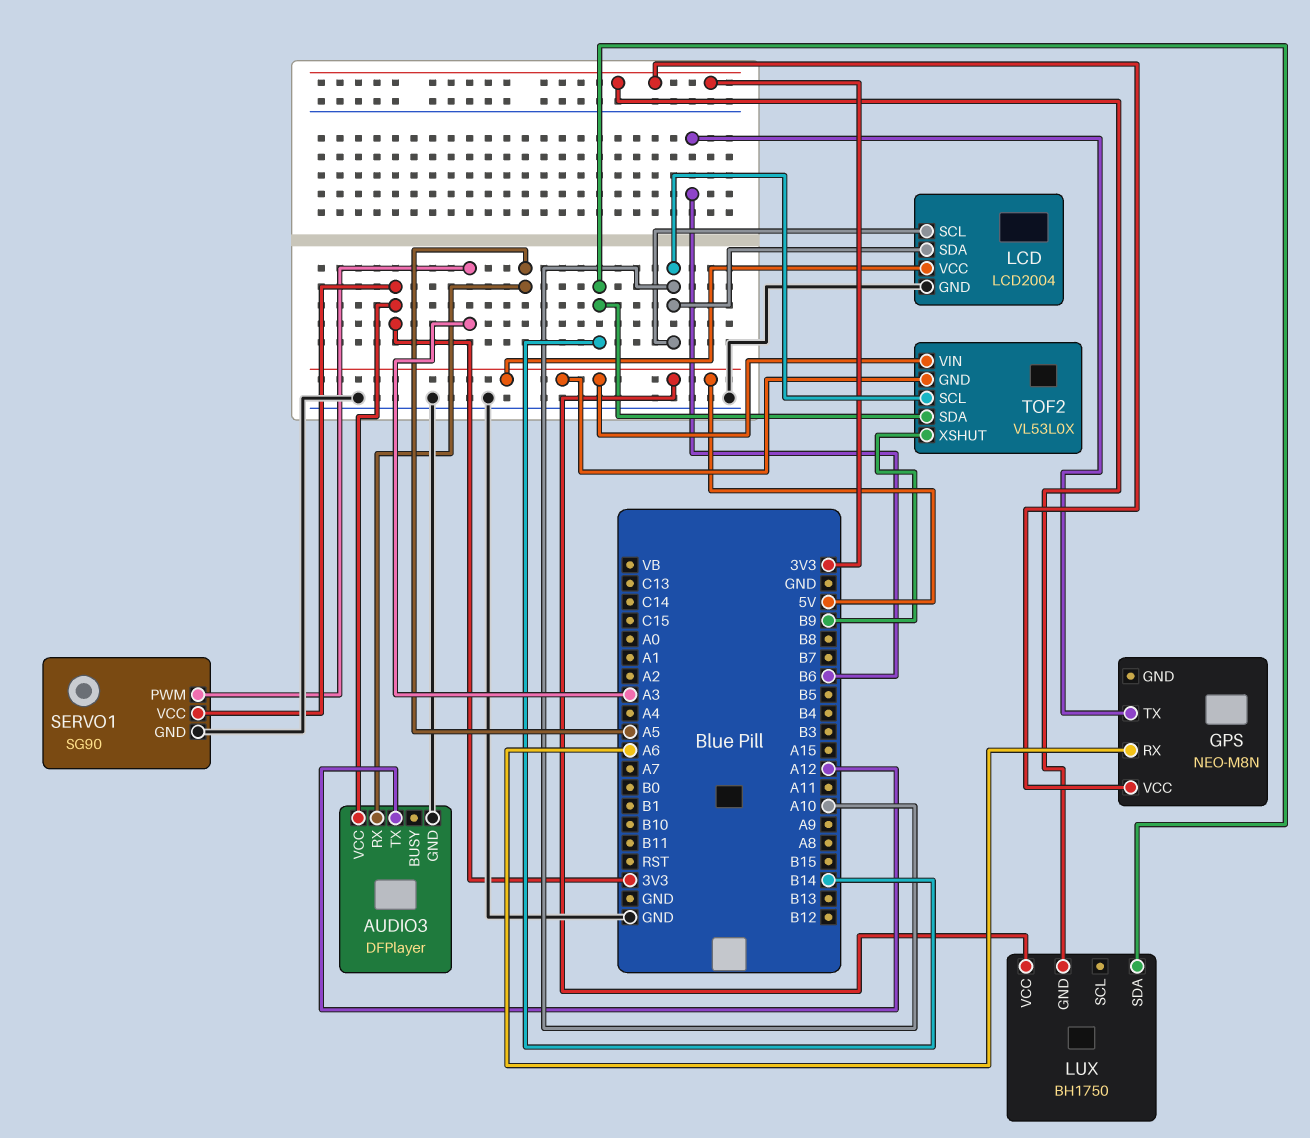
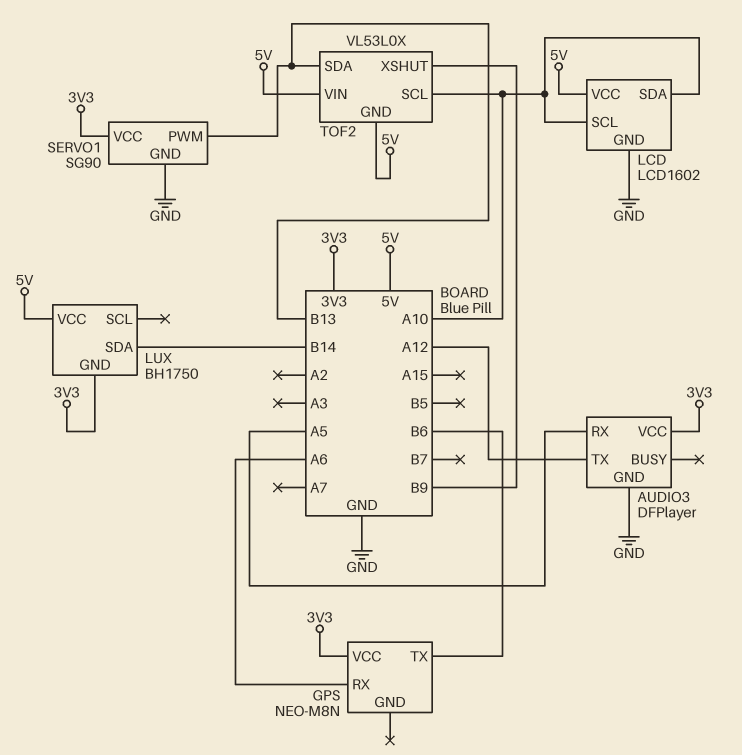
LCD: LCD2004 -> LCD1602
SERVO1 pin PWM: A3 -> B13
TOF2 pin SDA: B14 -> B13

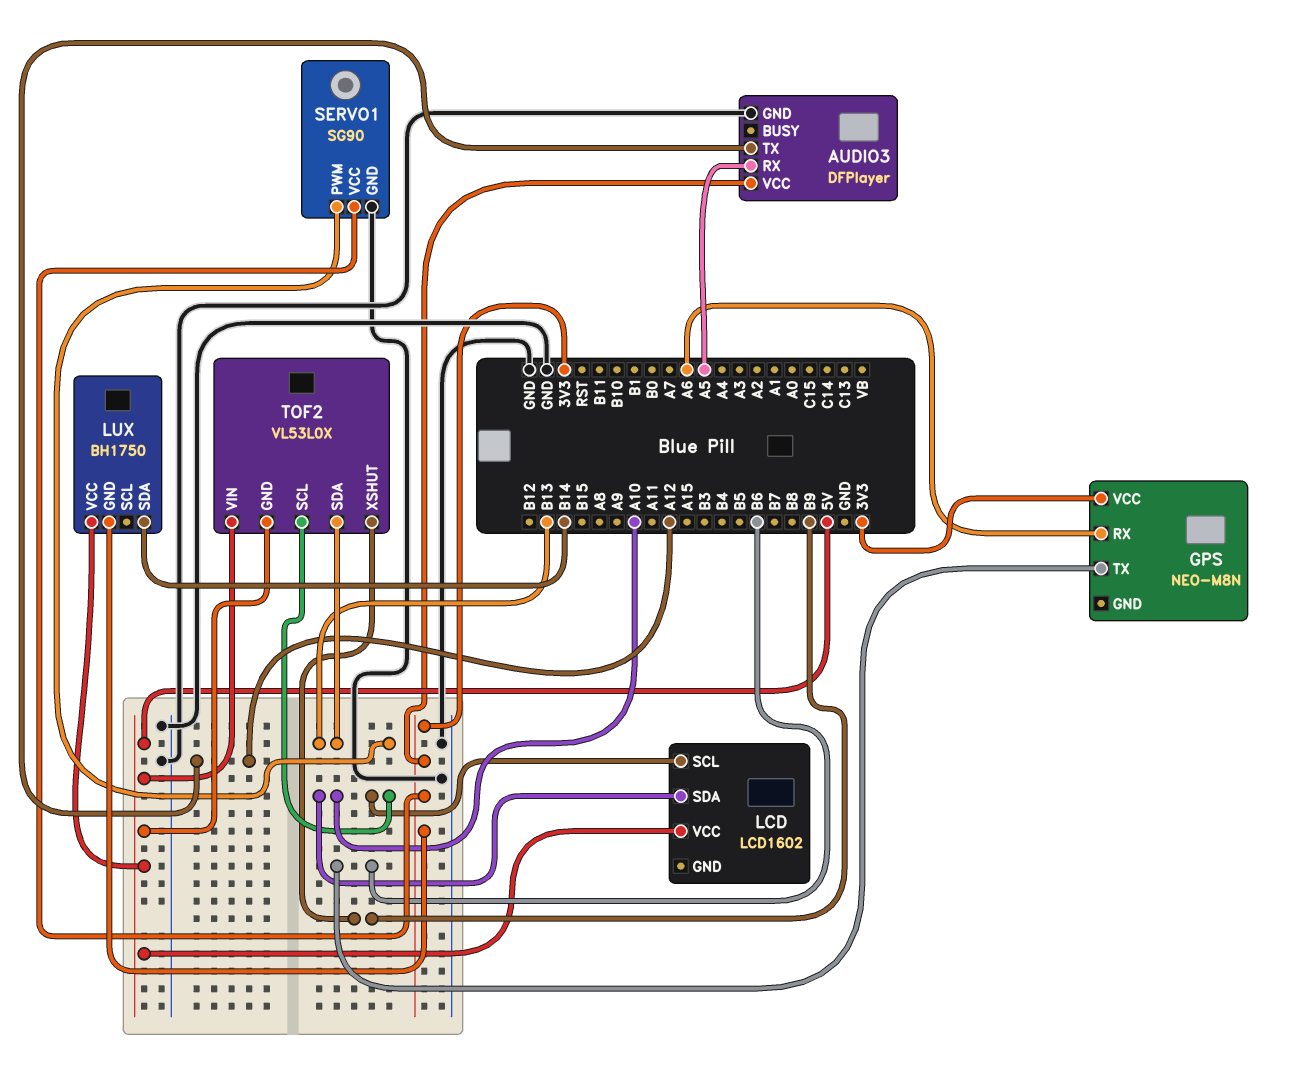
LCD pin GND: GND -> none

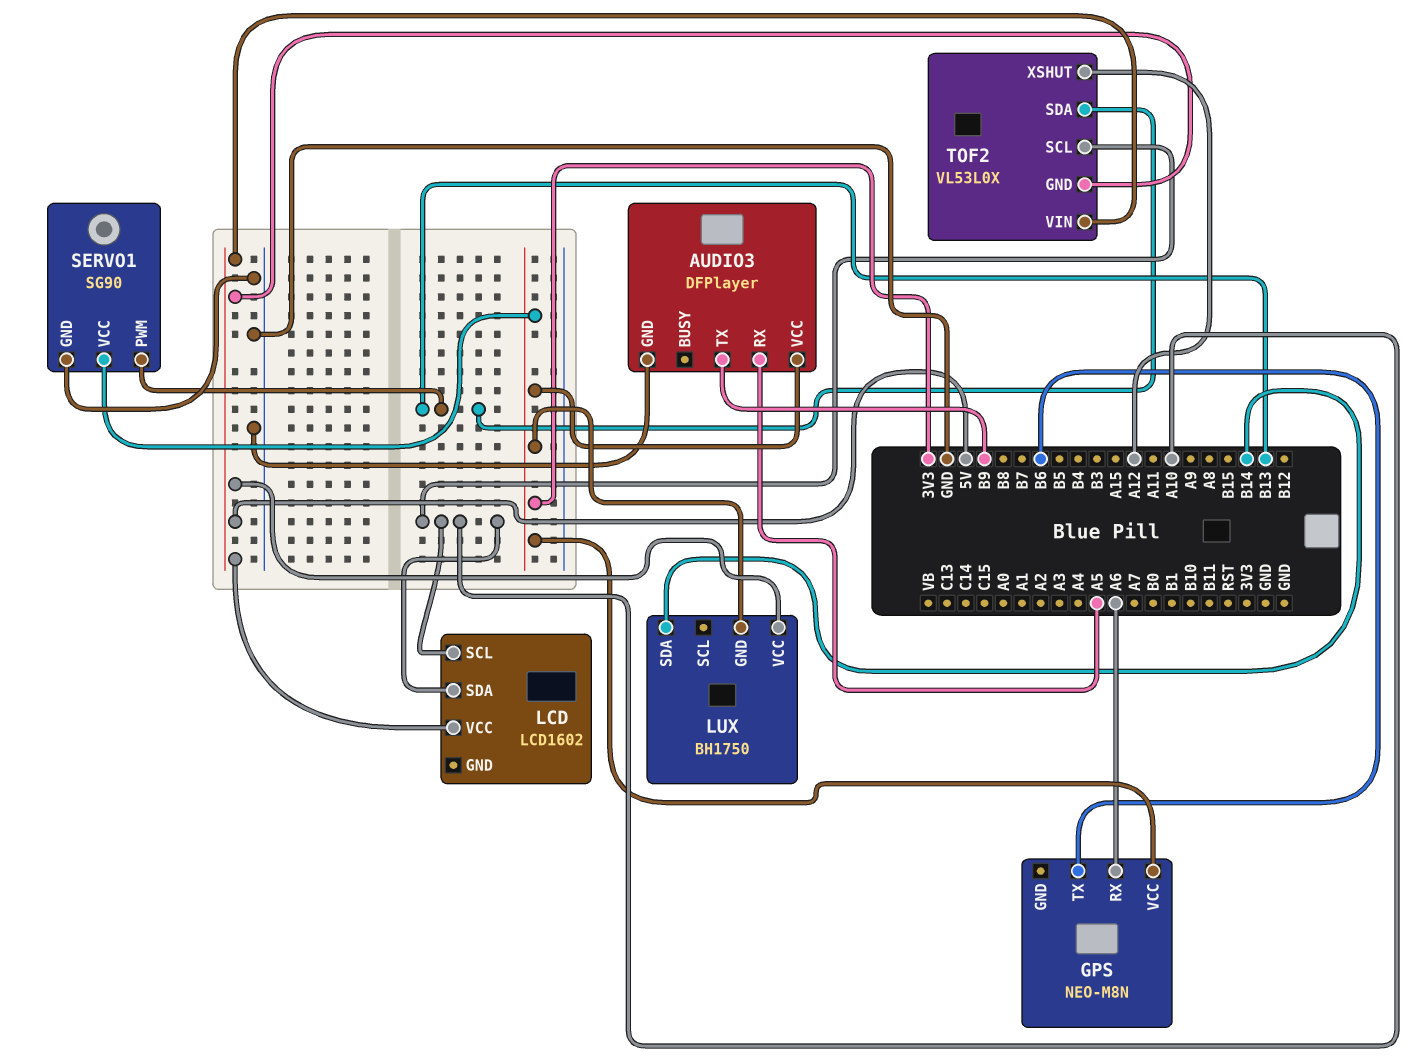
AUDIO3 pin TX: A12 -> B9
TOF2 pin XSHUT: B9 -> A12

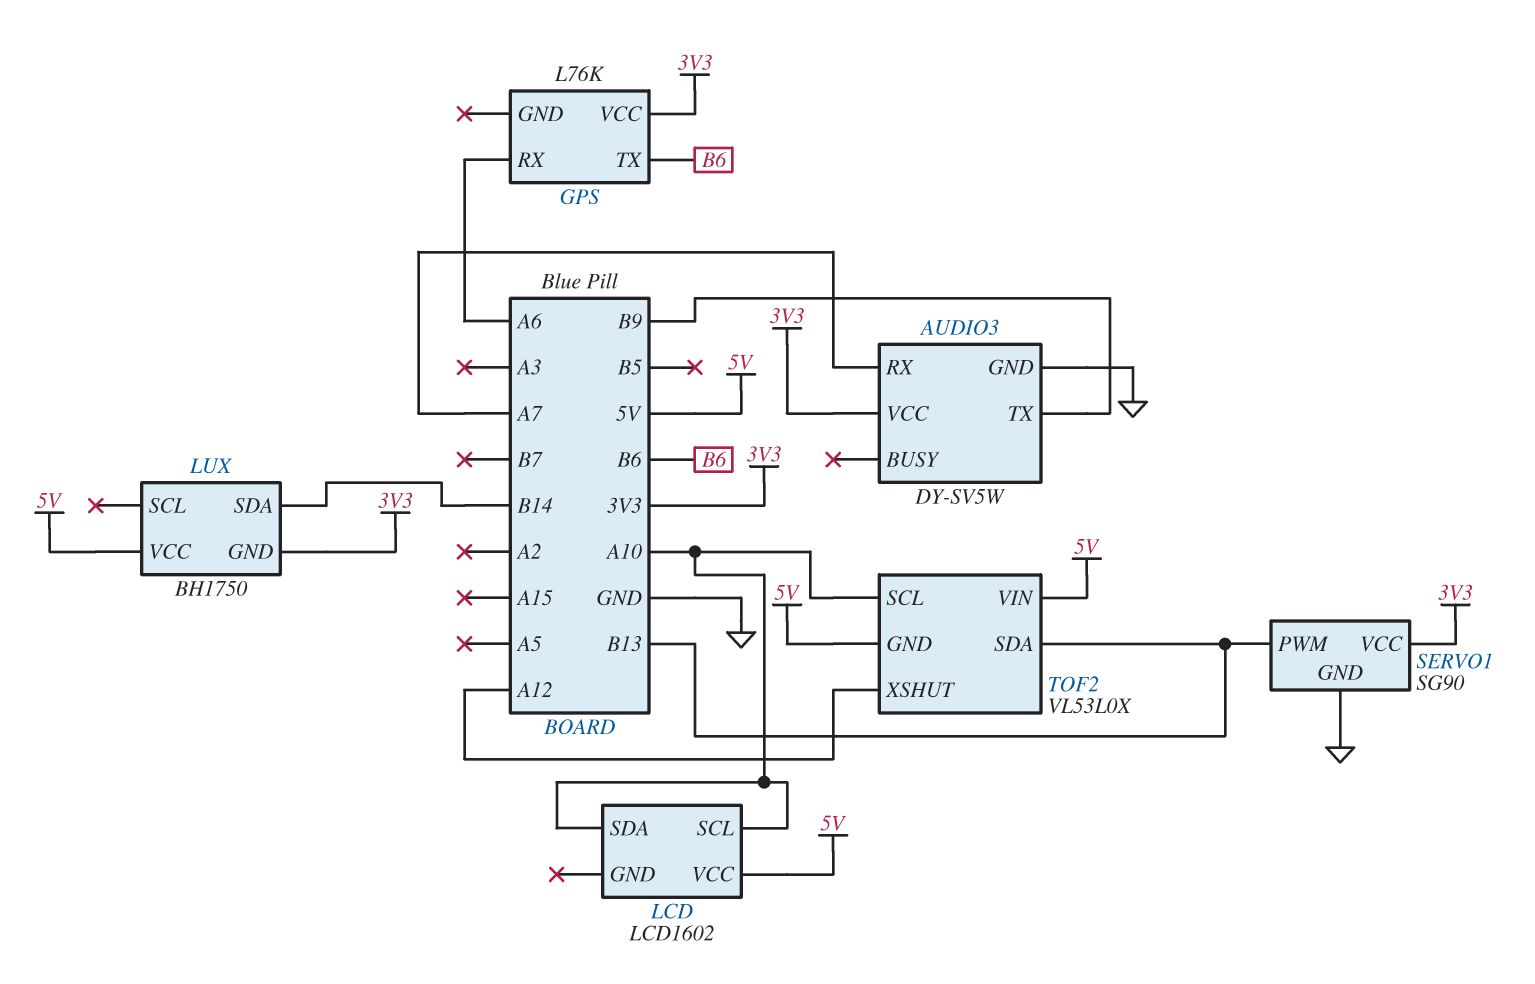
AUDIO3: DFPlayer -> DY-SV5W
AUDIO3 pin RX: A5 -> A7
GPS: NEO-M8N -> L76K

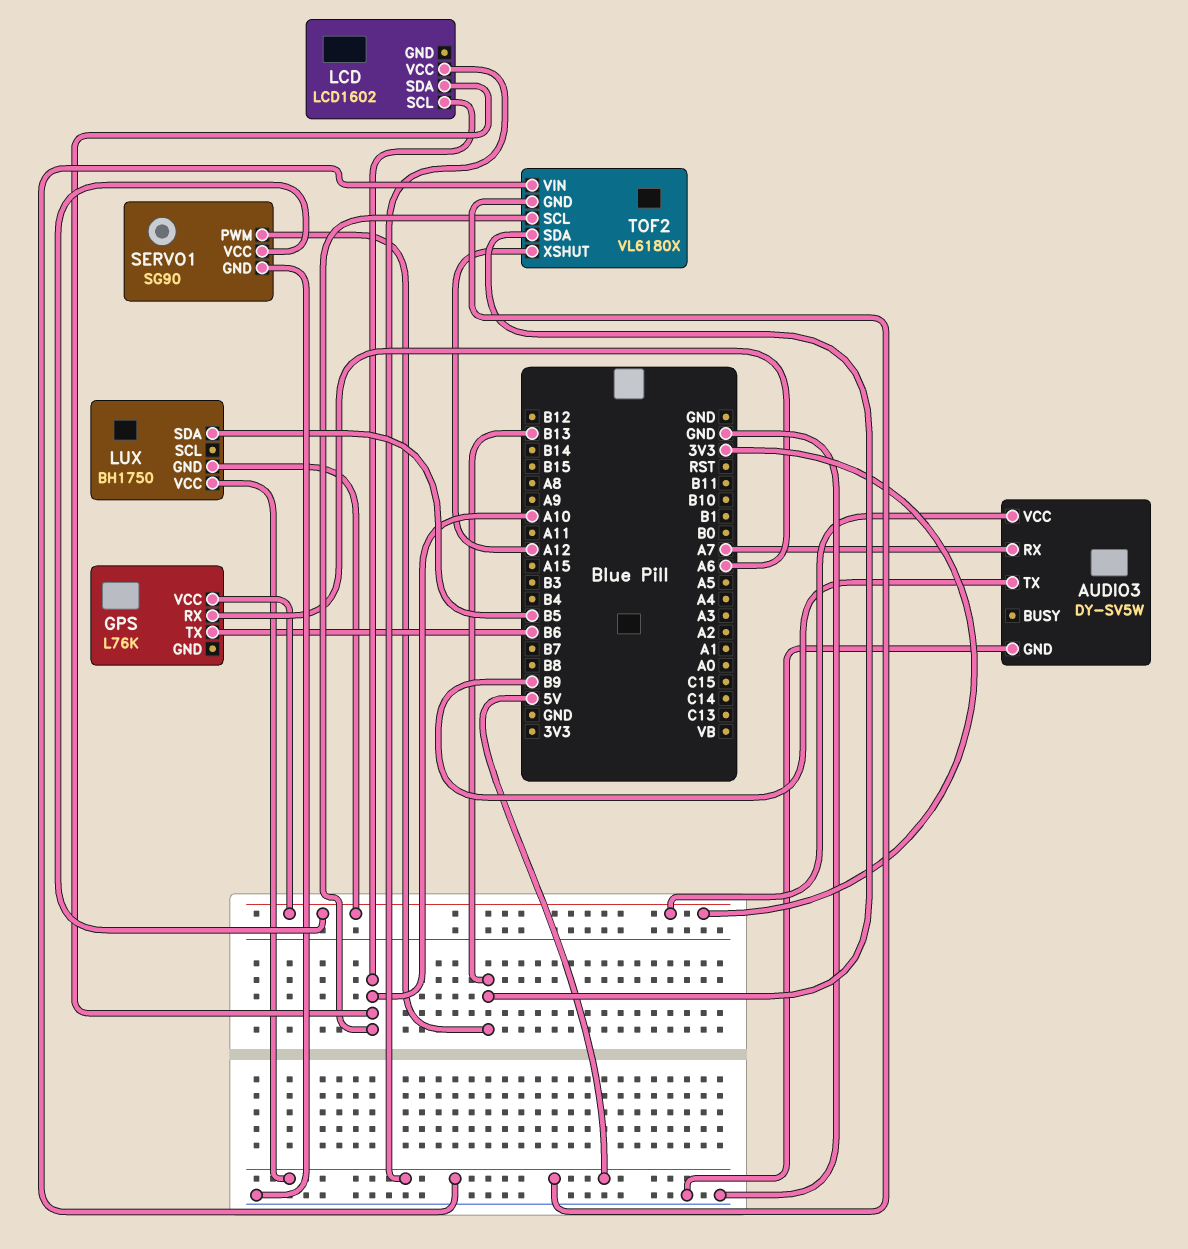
LUX pin SDA: B14 -> B5
TOF2: VL53L0X -> VL6180X

